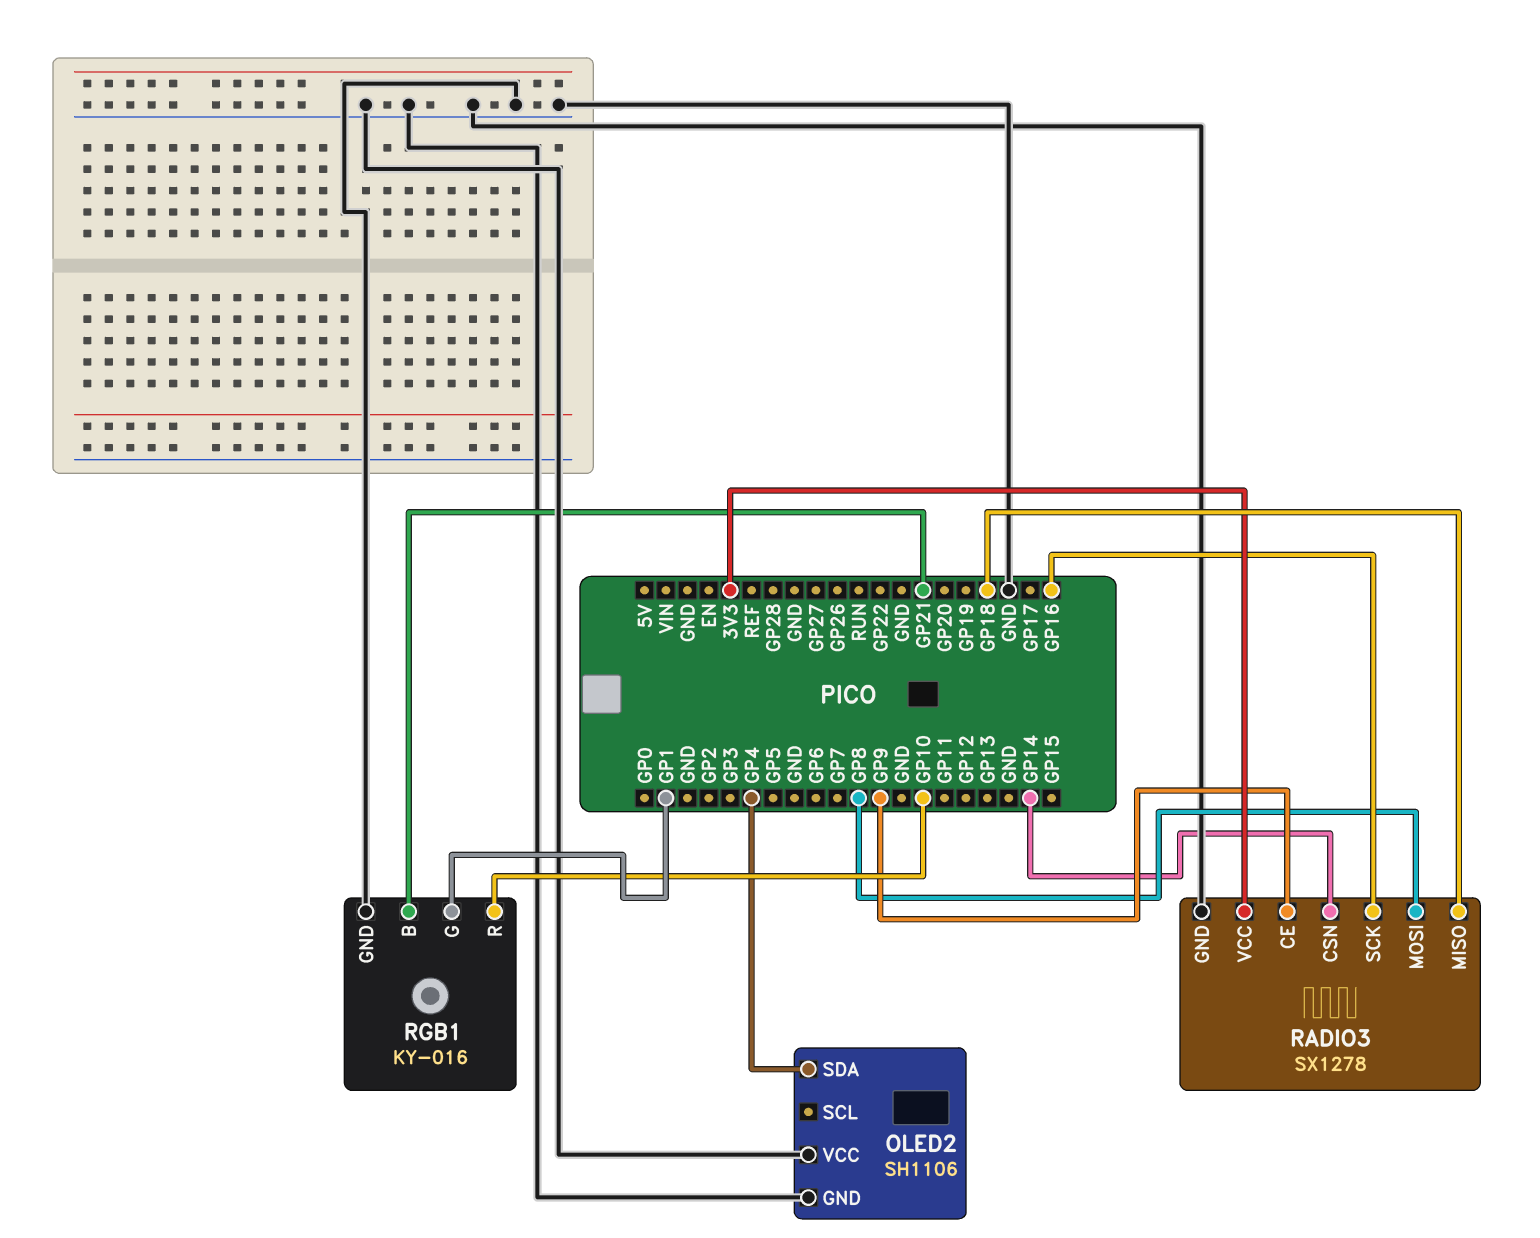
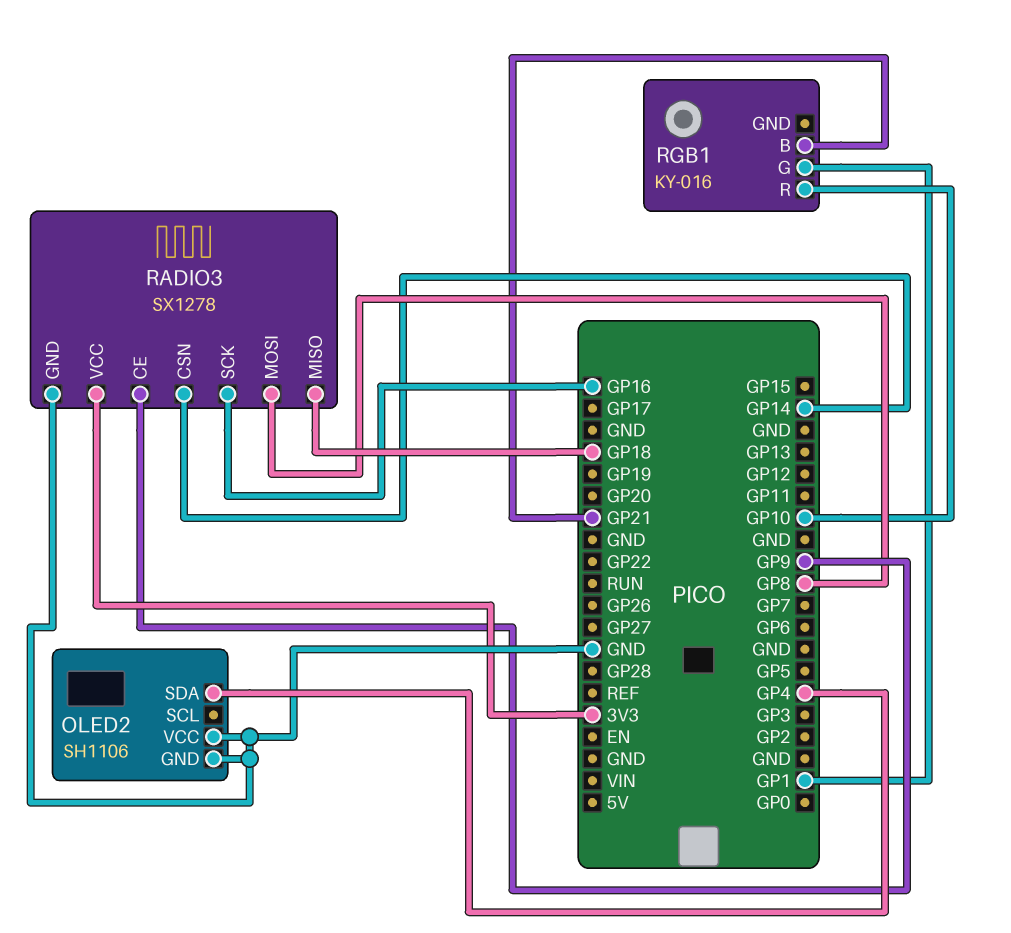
RGB1 pin GND: GND -> none

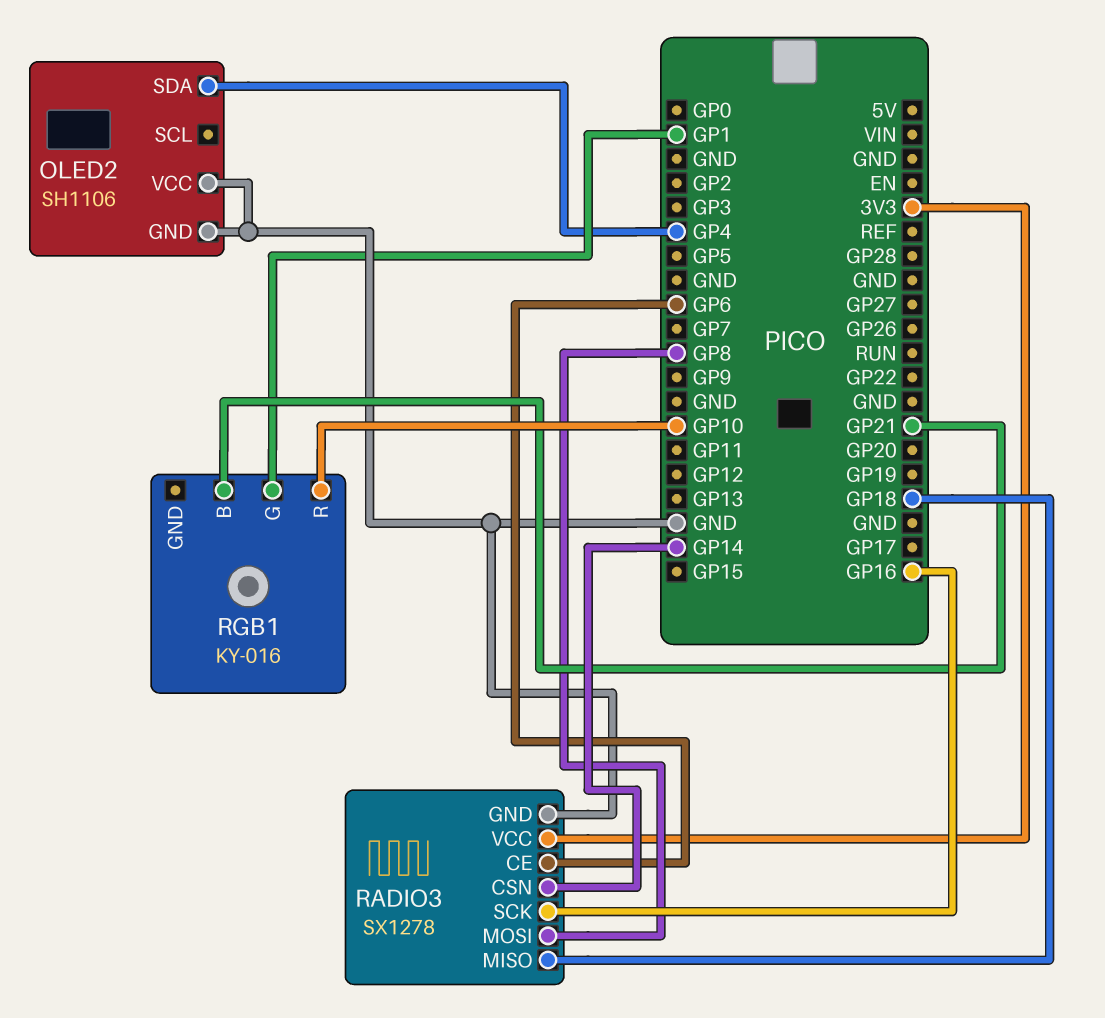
RADIO3 pin CE: GP9 -> GP6

